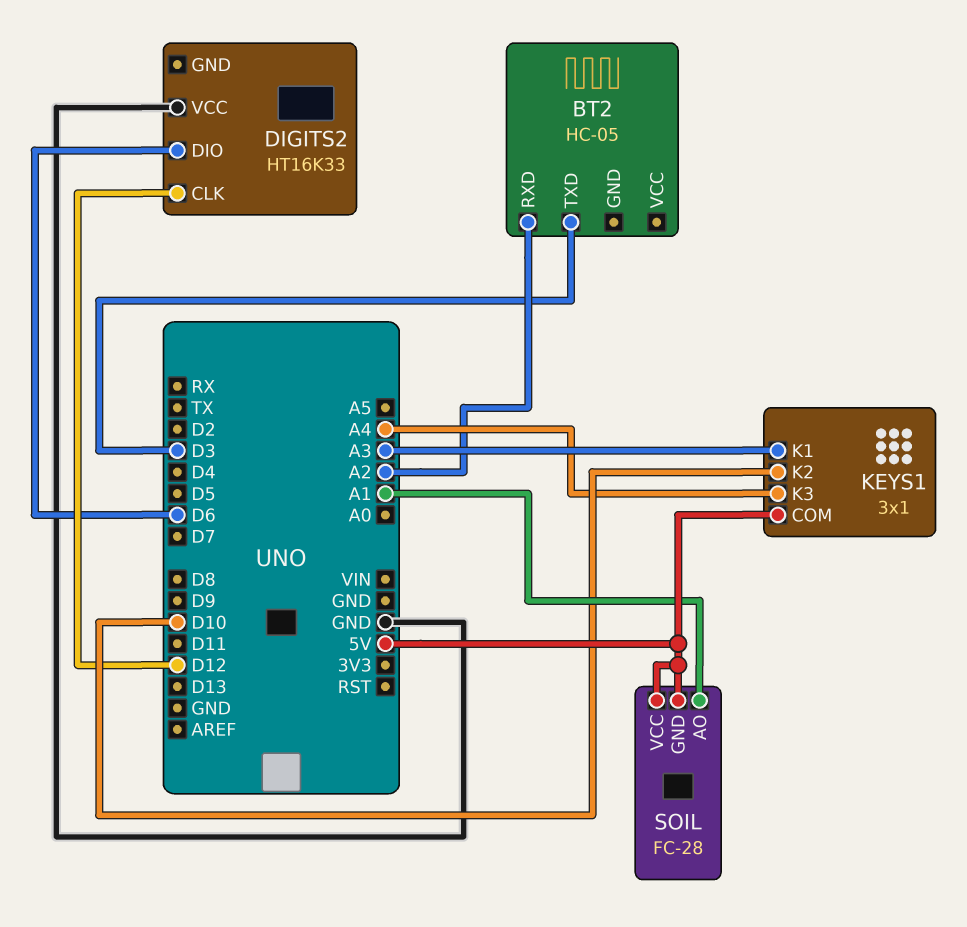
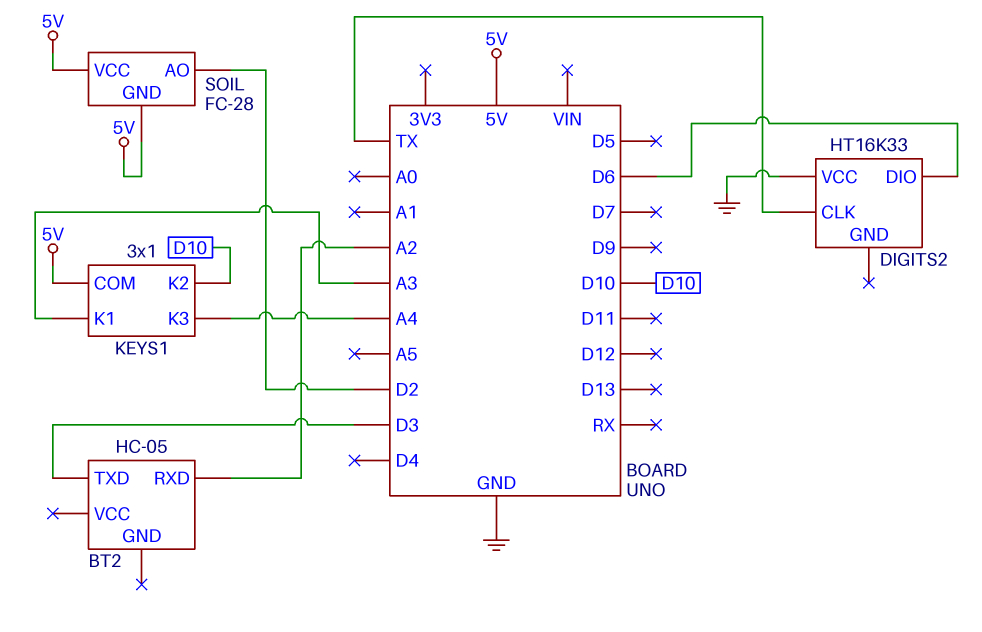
DIGITS2 pin CLK: D12 -> TX
SOIL pin AO: A1 -> D2

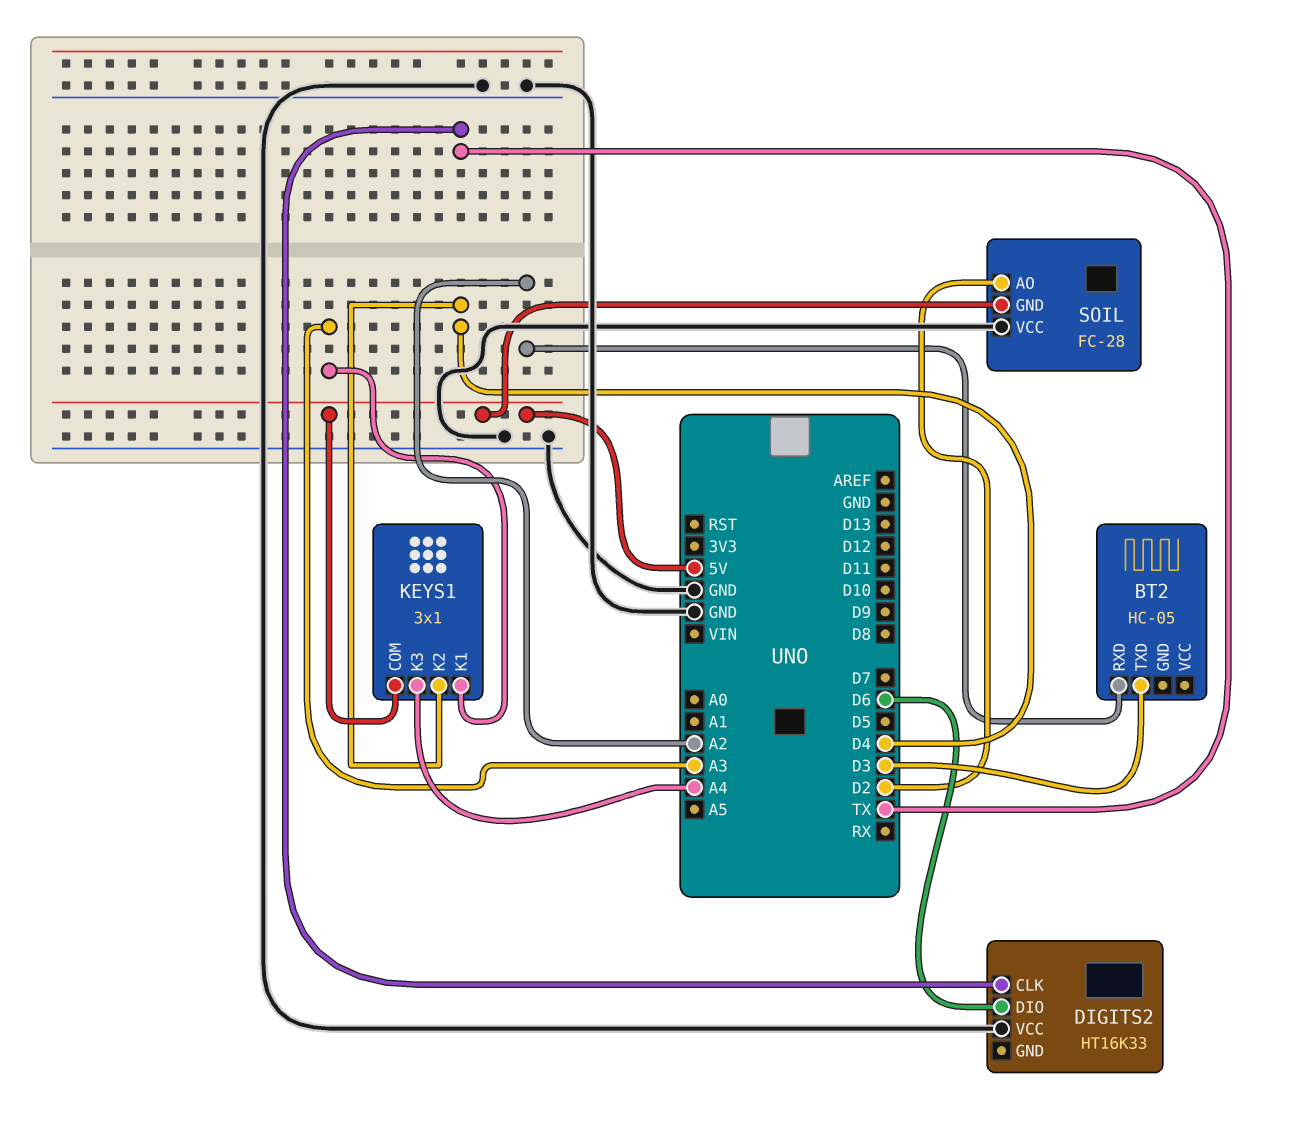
KEYS1 pin K2: D10 -> D4
SOIL pin VCC: 5V -> GND

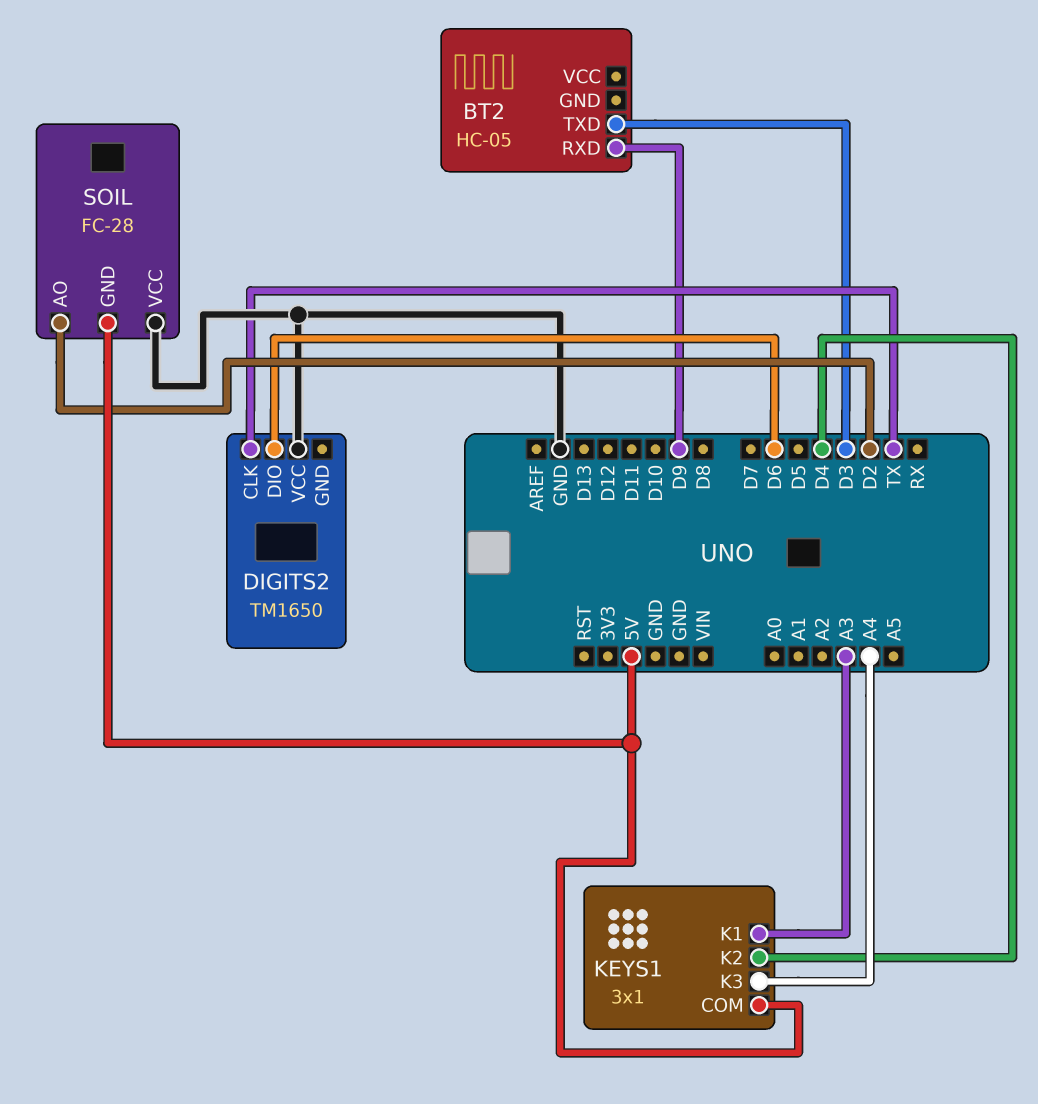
BT2 pin RXD: A2 -> D9
DIGITS2: HT16K33 -> TM1650

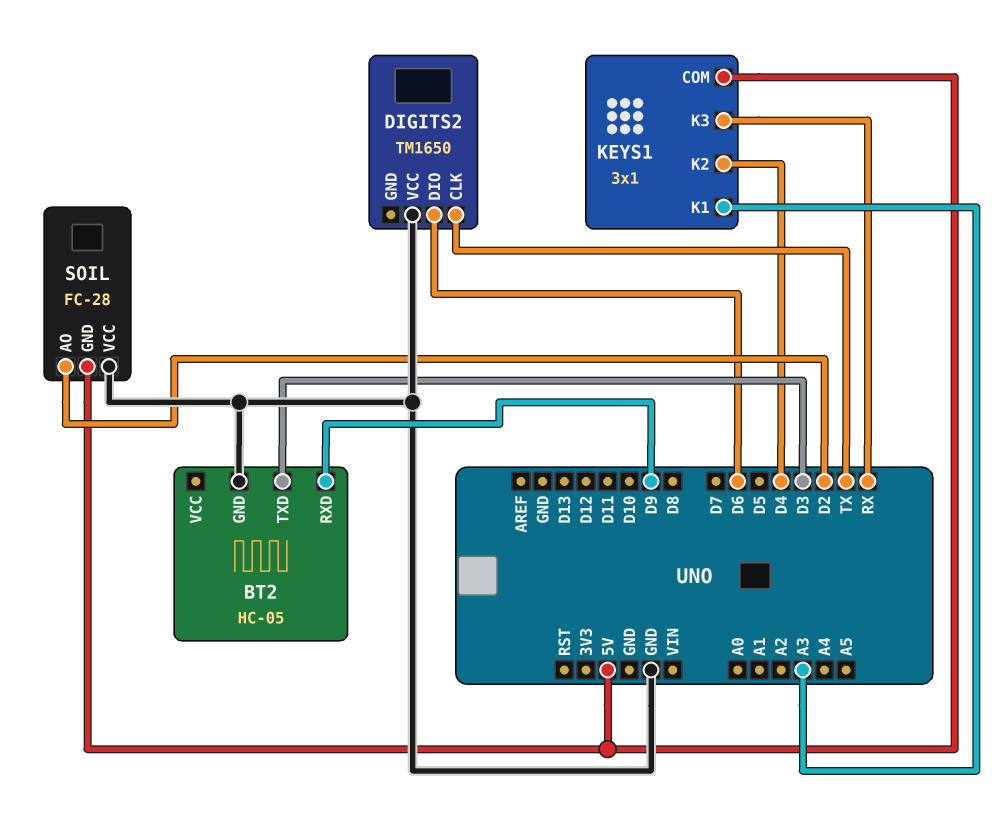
BT2 pin GND: none -> GND
KEYS1 pin K3: A4 -> RX

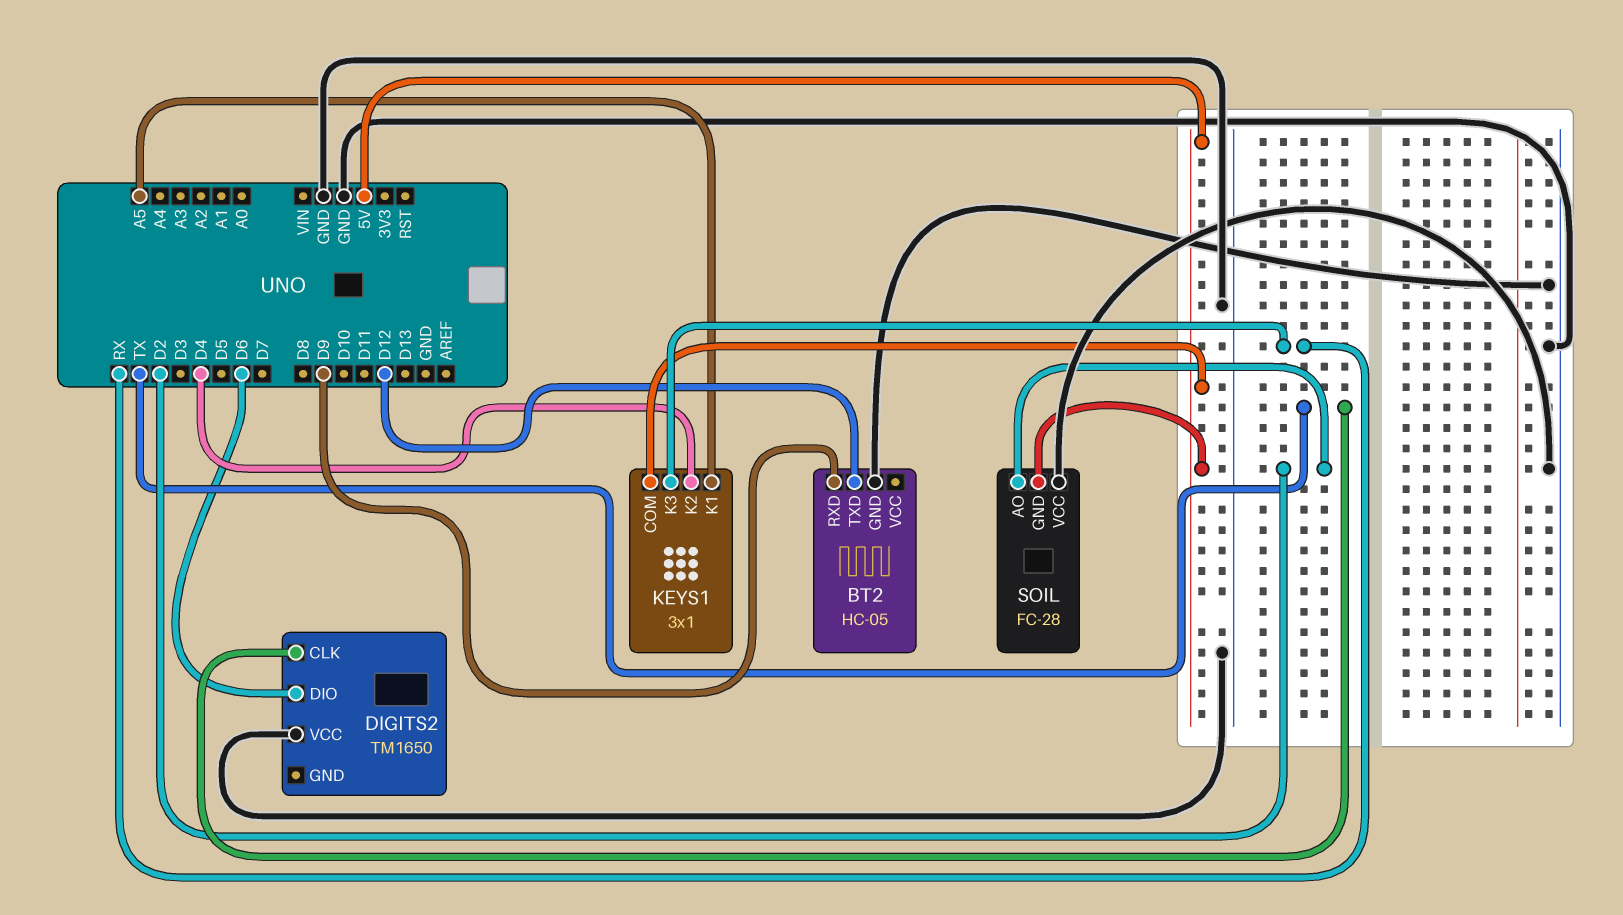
BT2 pin TXD: D3 -> D12
KEYS1 pin K1: A3 -> A5

